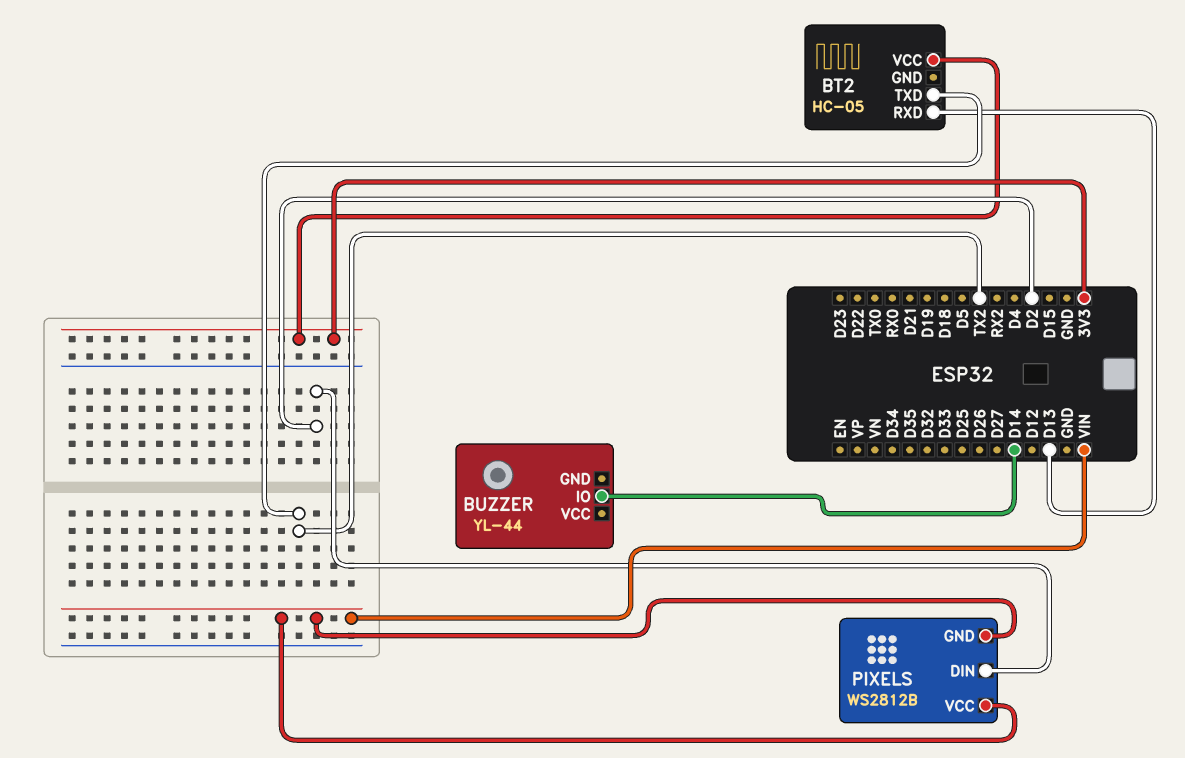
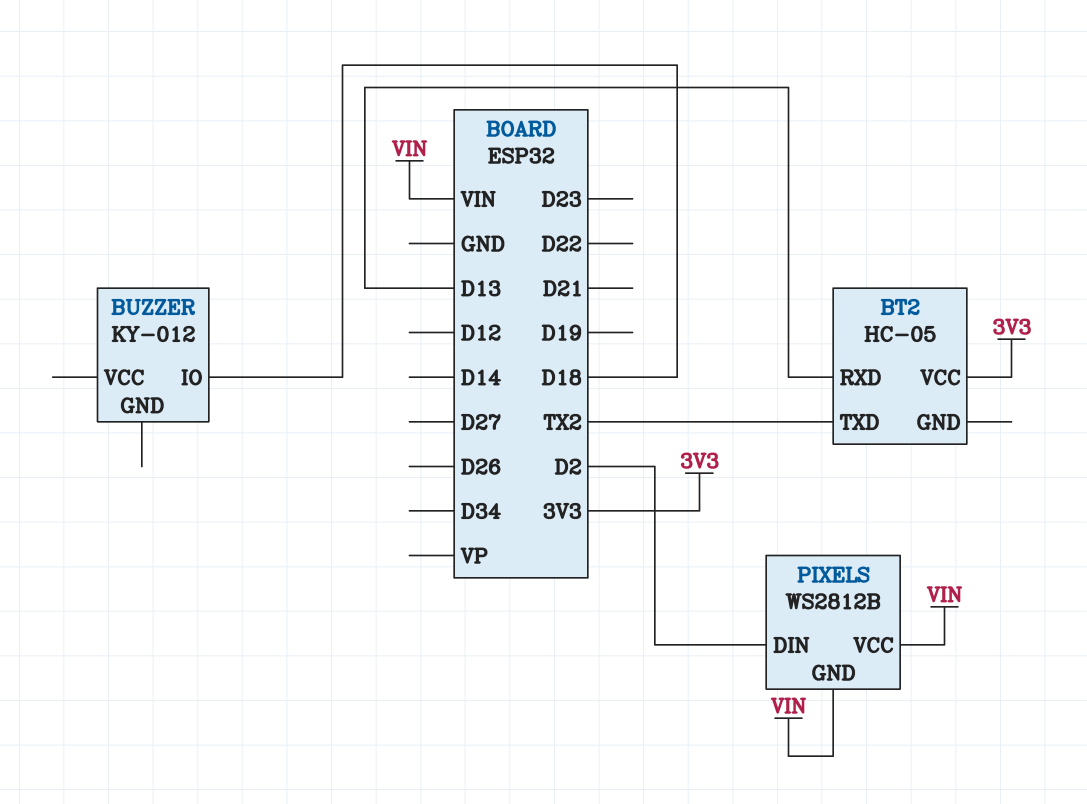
BUZZER: YL-44 -> KY-012
BUZZER pin IO: D14 -> D18

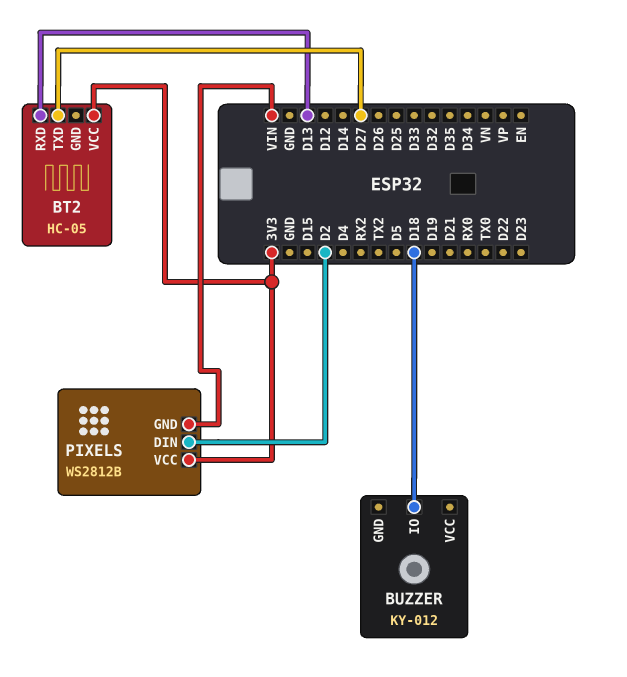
BT2 pin TXD: TX2 -> D27
PIXELS pin VCC: VIN -> 3V3

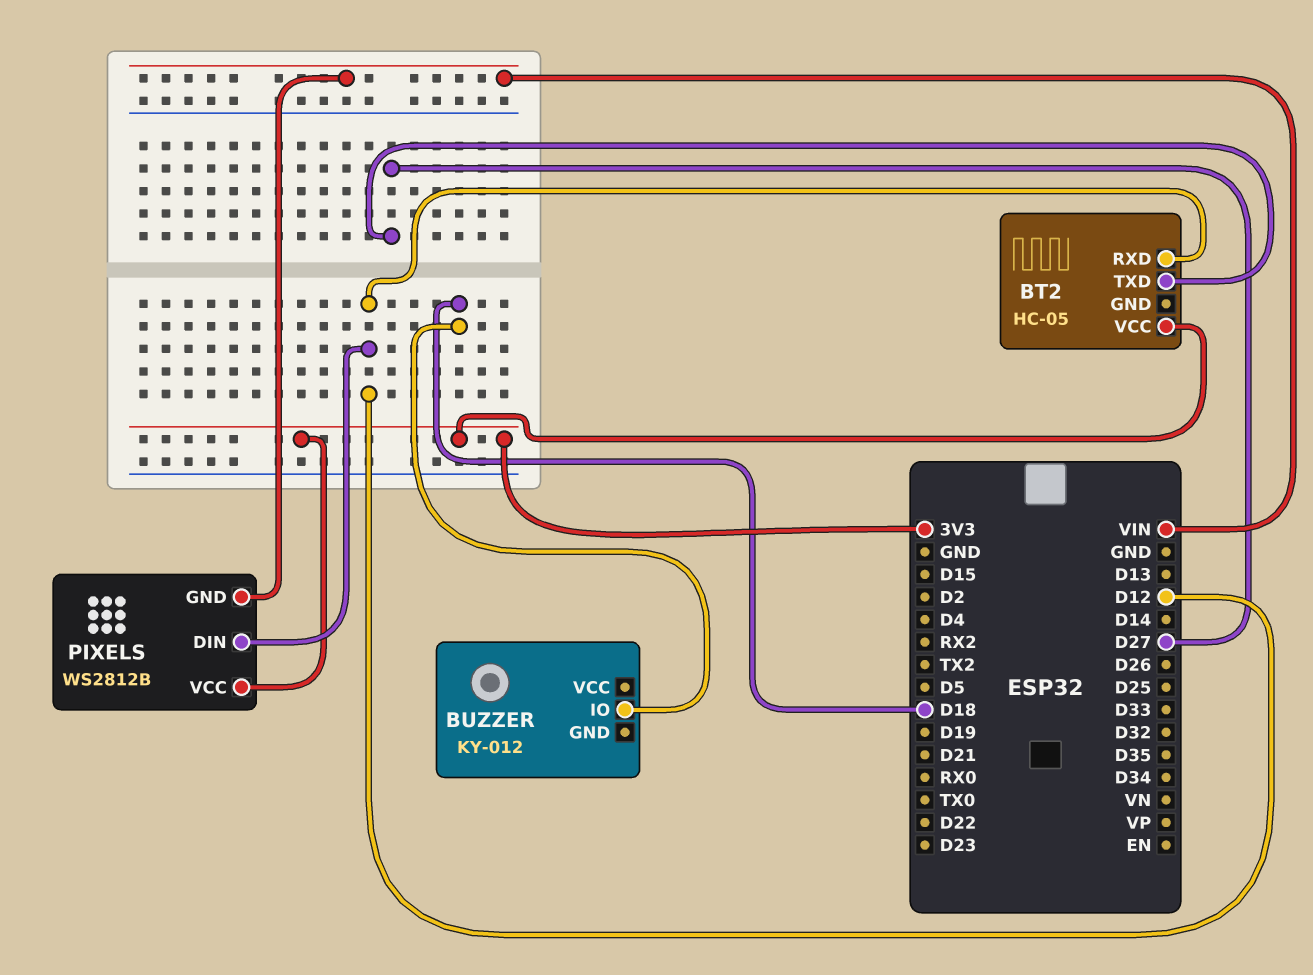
BT2 pin RXD: D13 -> D12
PIXELS pin DIN: D2 -> D12

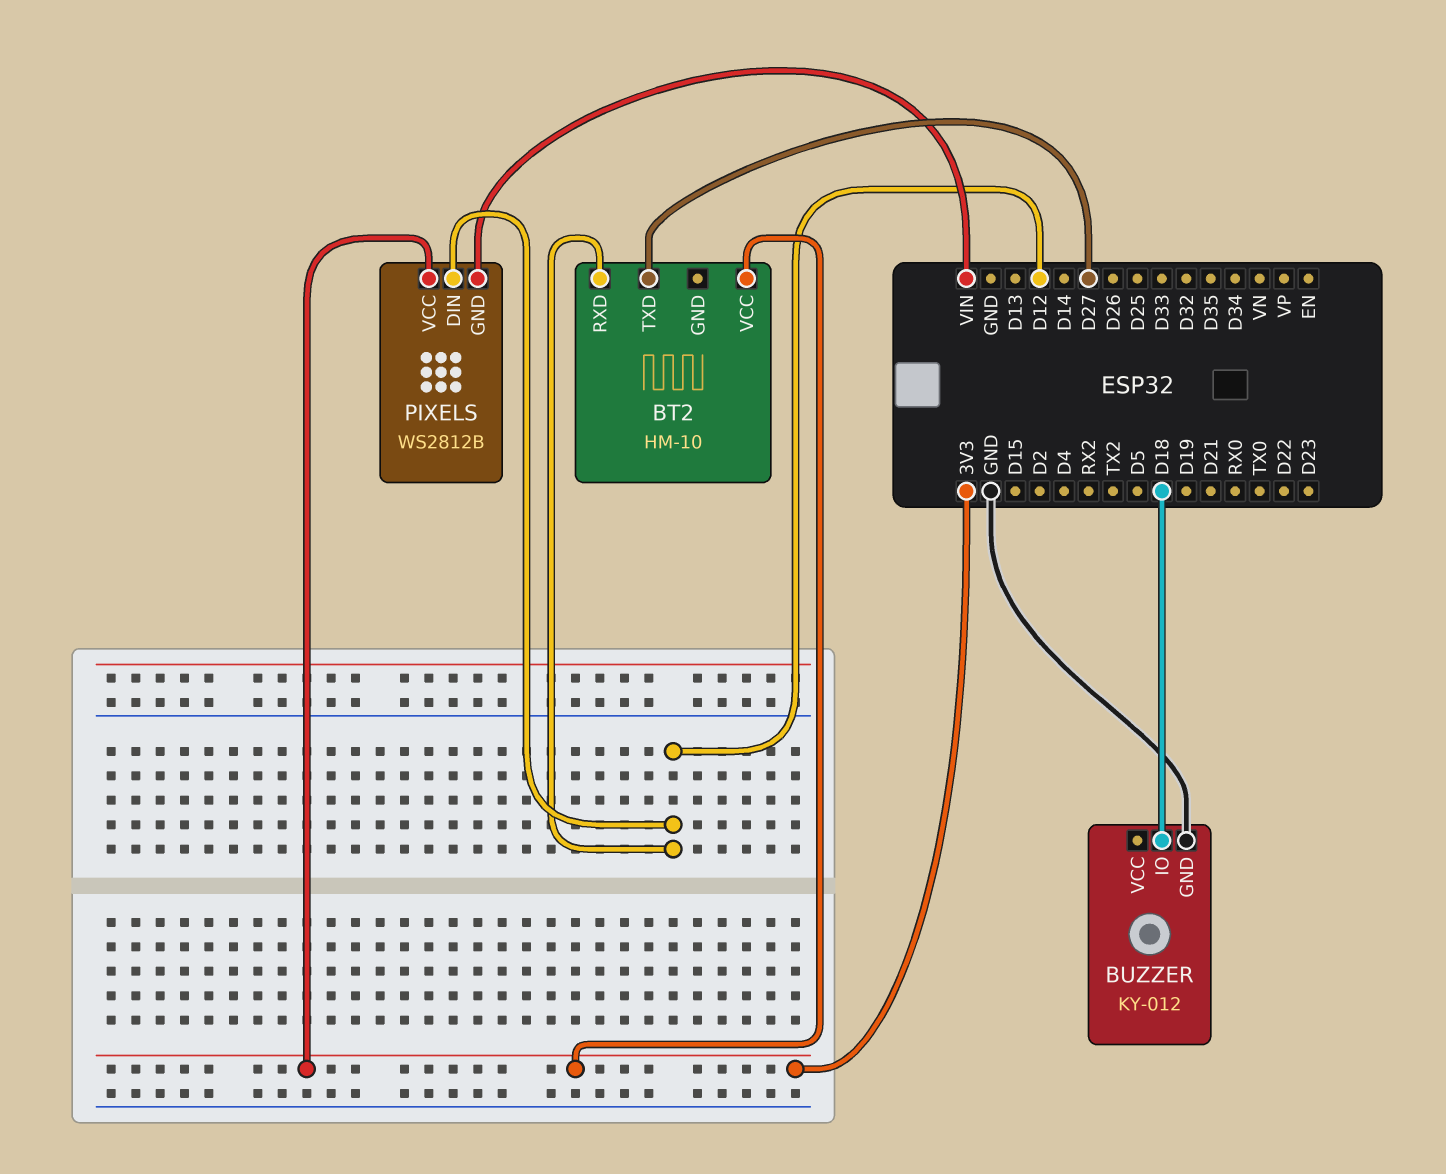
BT2: HC-05 -> HM-10
BUZZER pin GND: none -> GND

